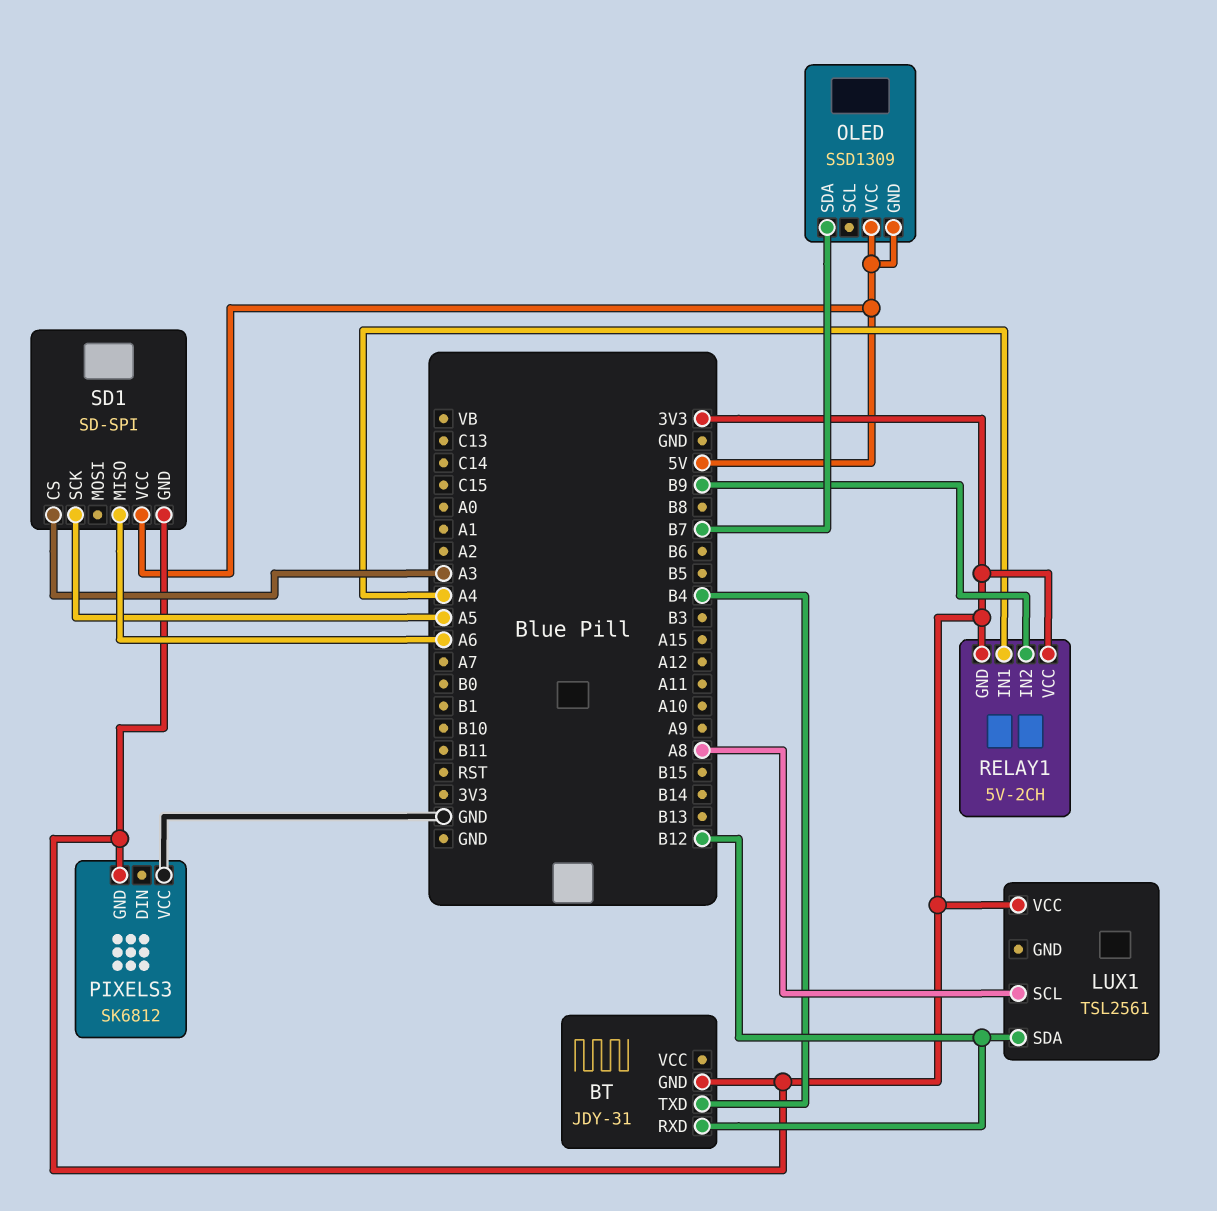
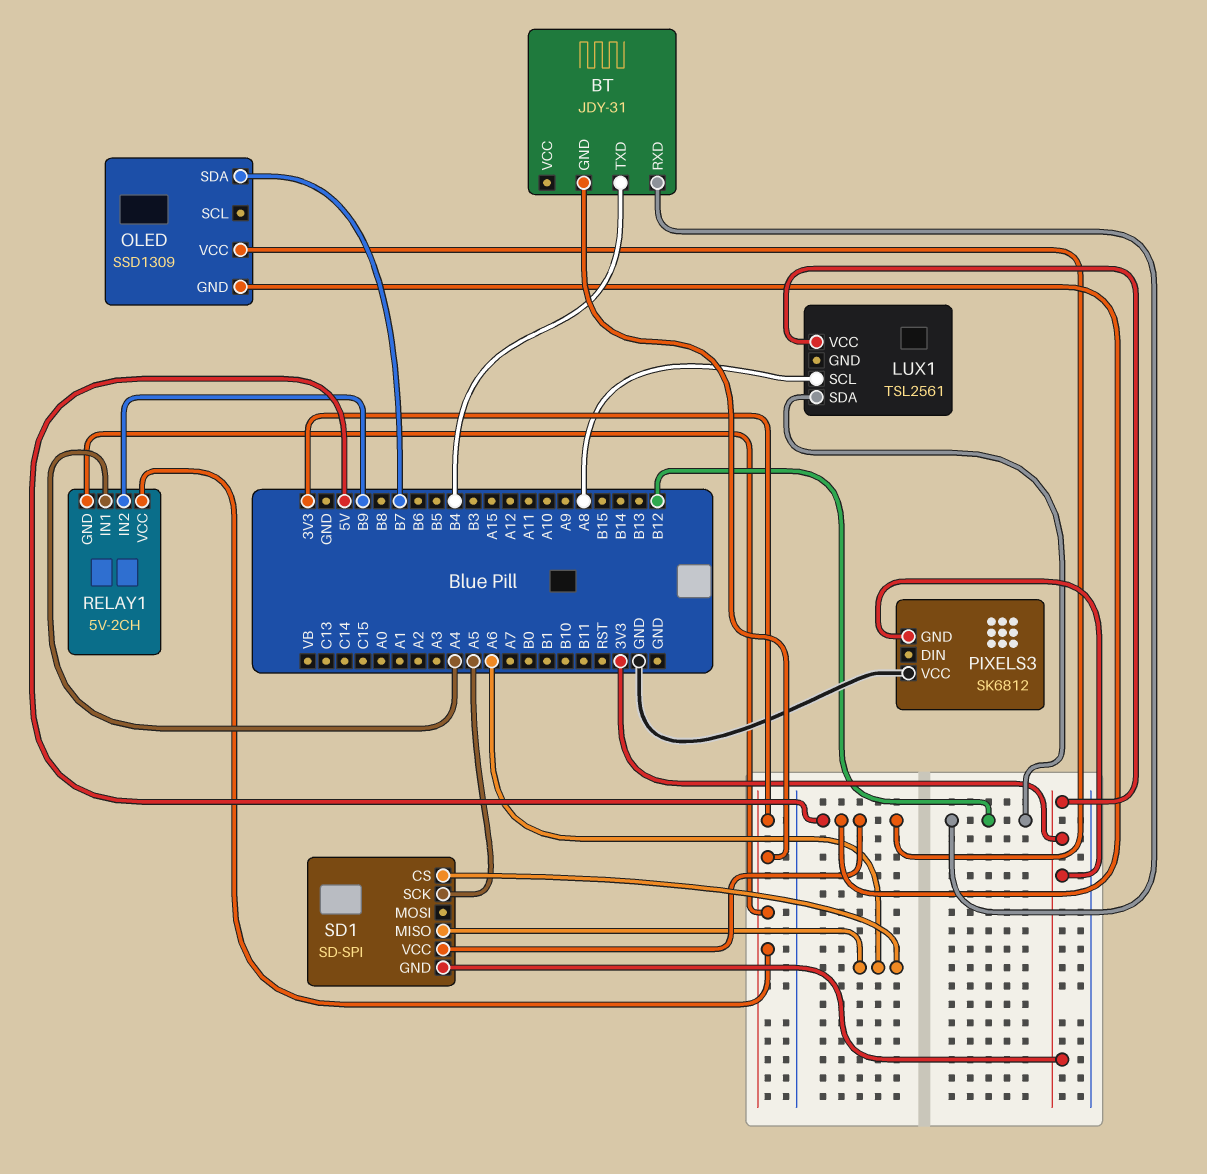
SD1 pin CS: A3 -> A6

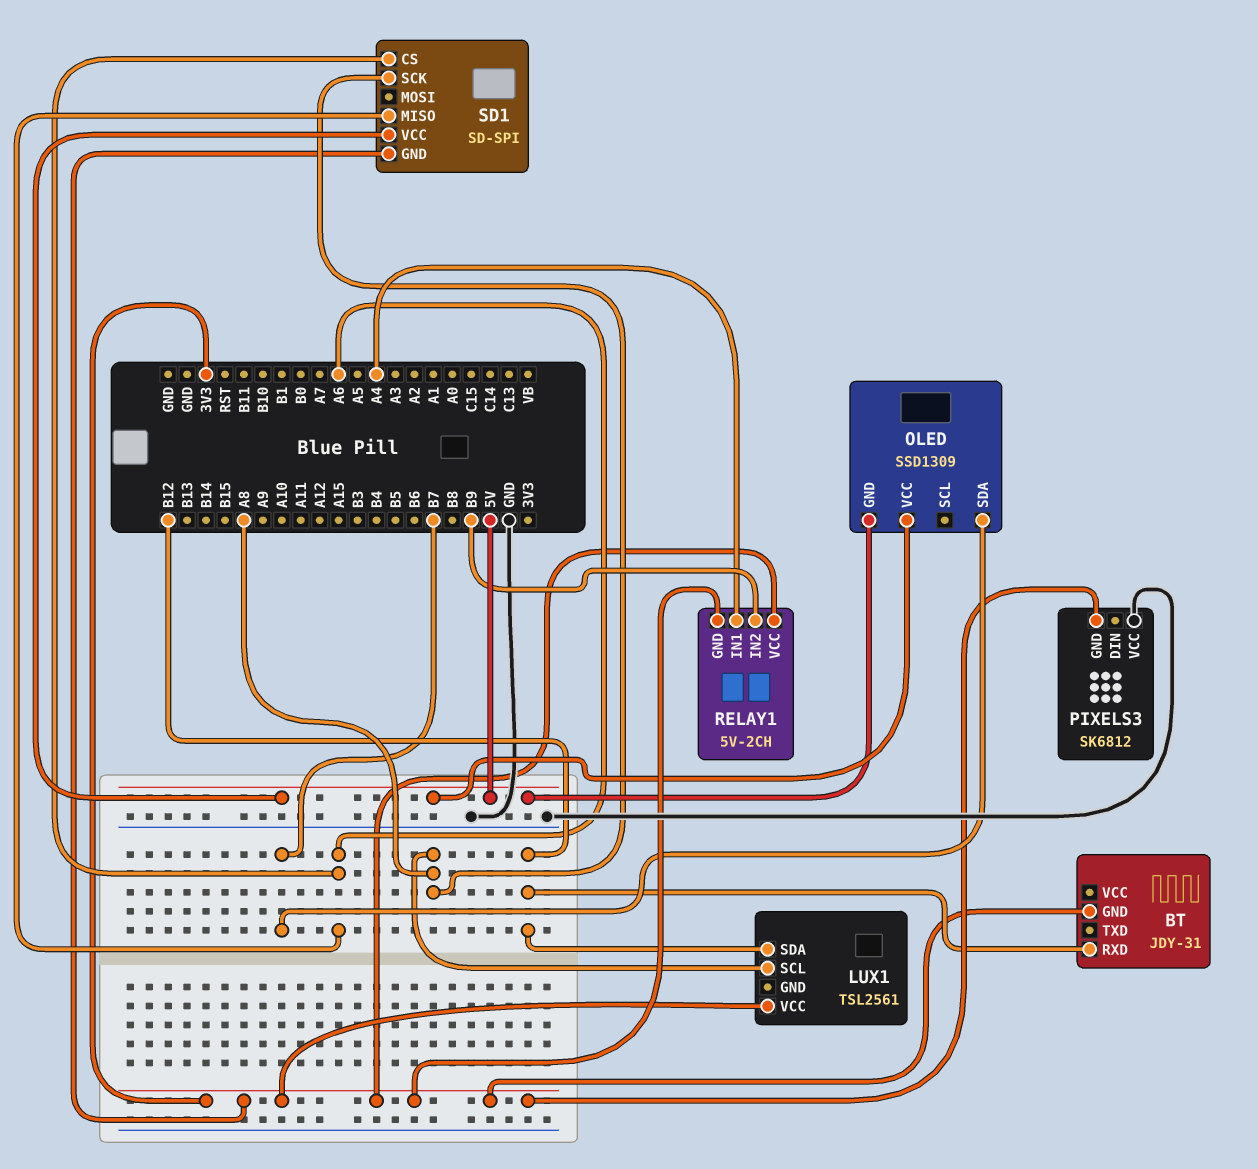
BT pin TXD: B4 -> none
SD1 pin SCK: A5 -> A8

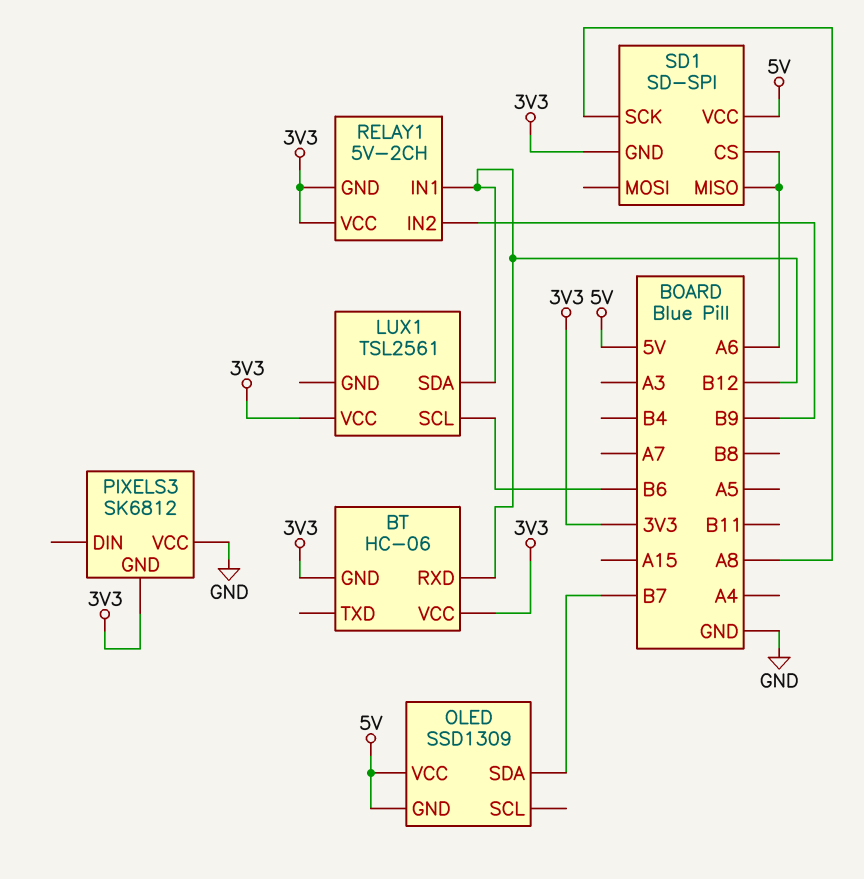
BT: JDY-31 -> HC-06
BT pin VCC: none -> 3V3
LUX1 pin SCL: A8 -> B6
RELAY1 pin IN1: A4 -> B12

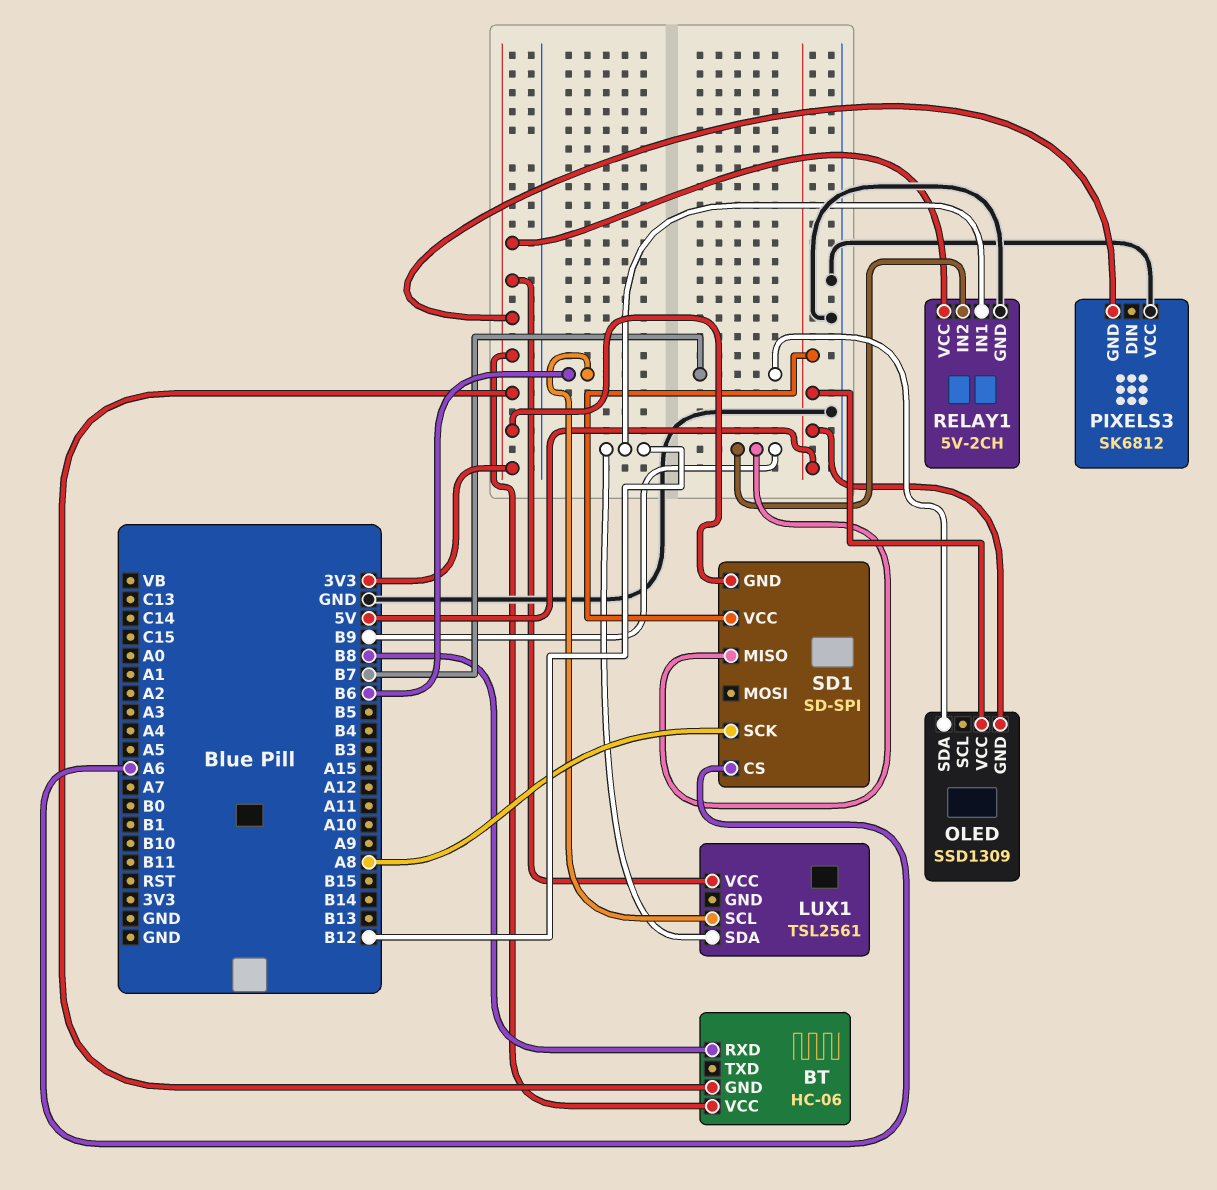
BT pin RXD: B12 -> B8
RELAY1 pin GND: 3V3 -> GND
SD1 pin MISO: A6 -> B9

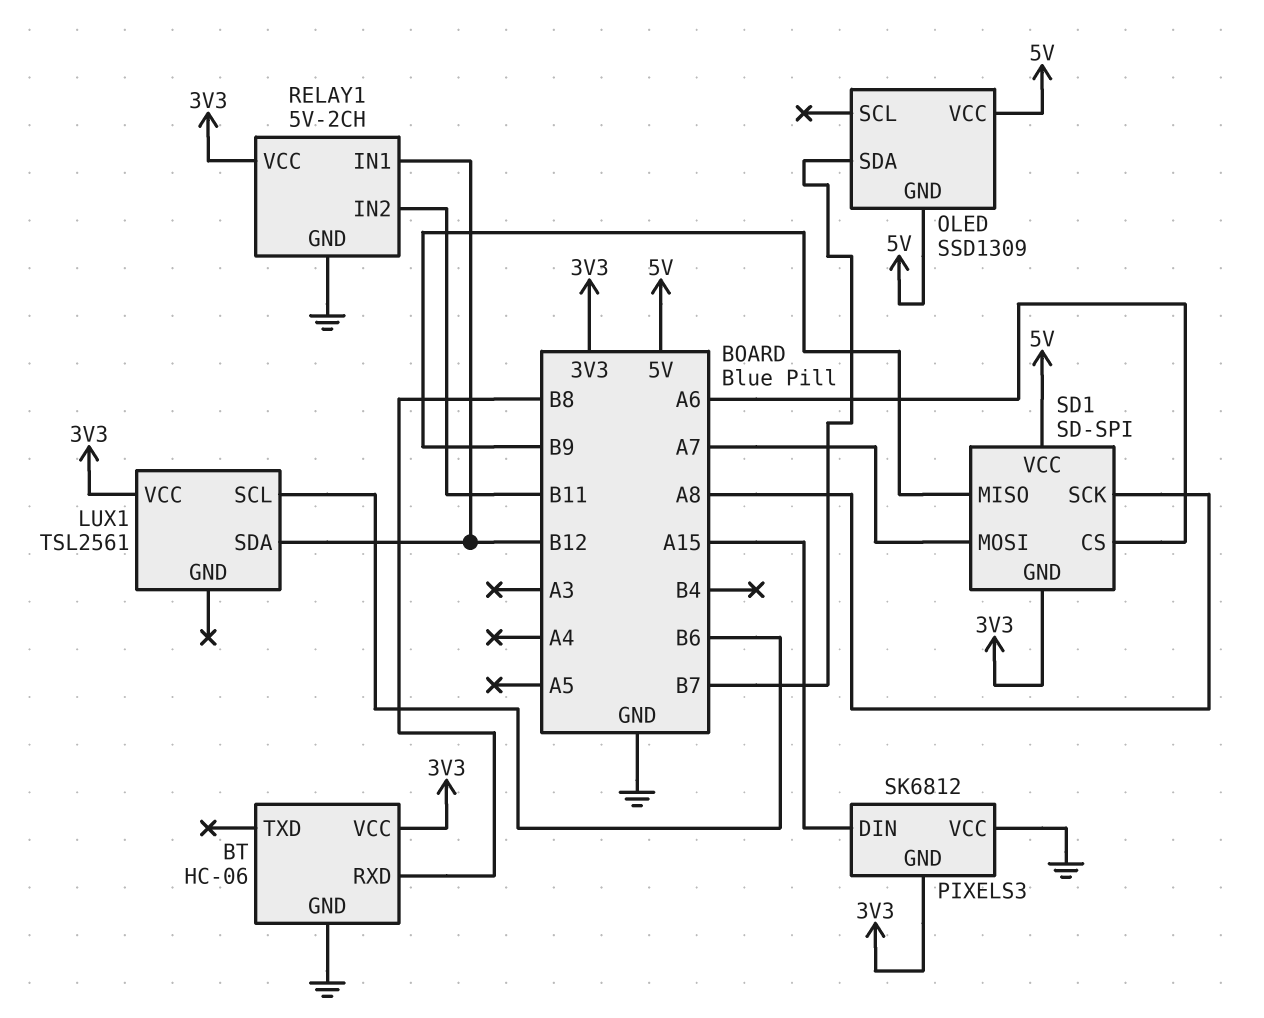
BT pin GND: 3V3 -> GND
PIXELS3 pin DIN: none -> A15
RELAY1 pin IN2: B9 -> B11
SD1 pin MOSI: none -> A7

